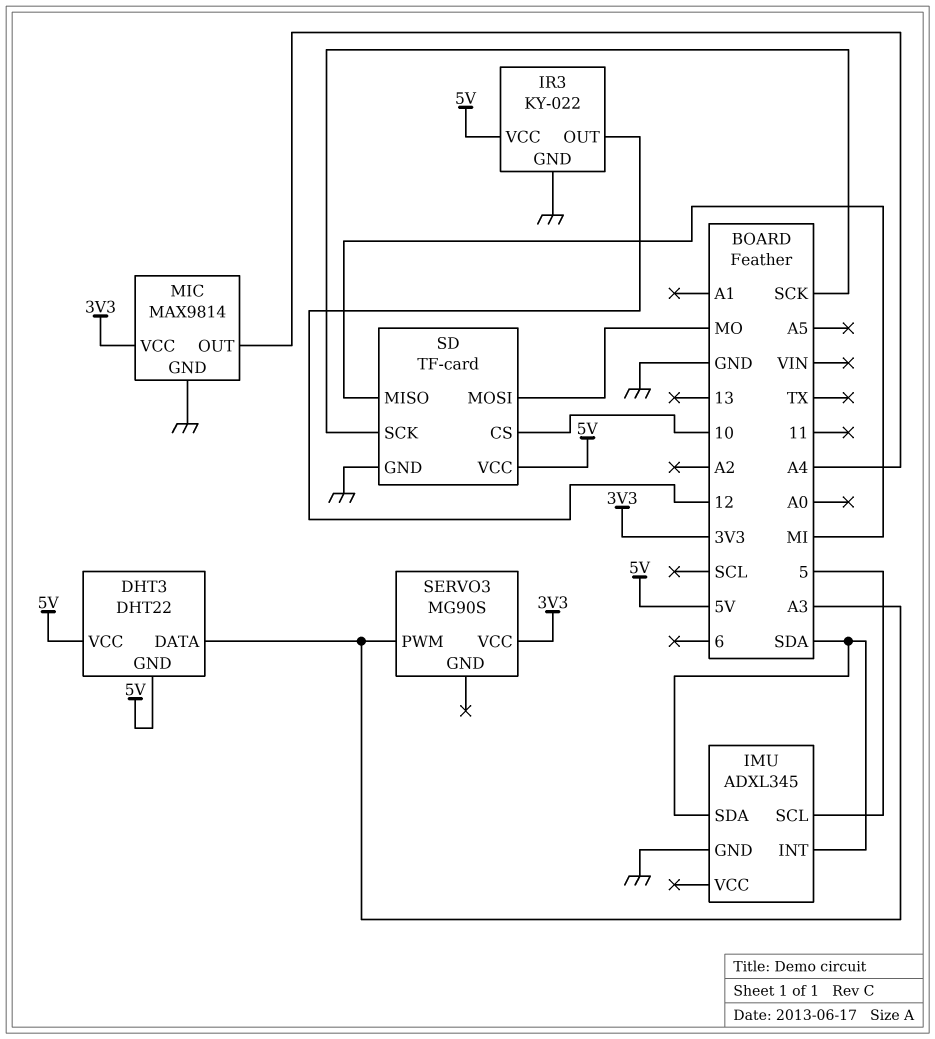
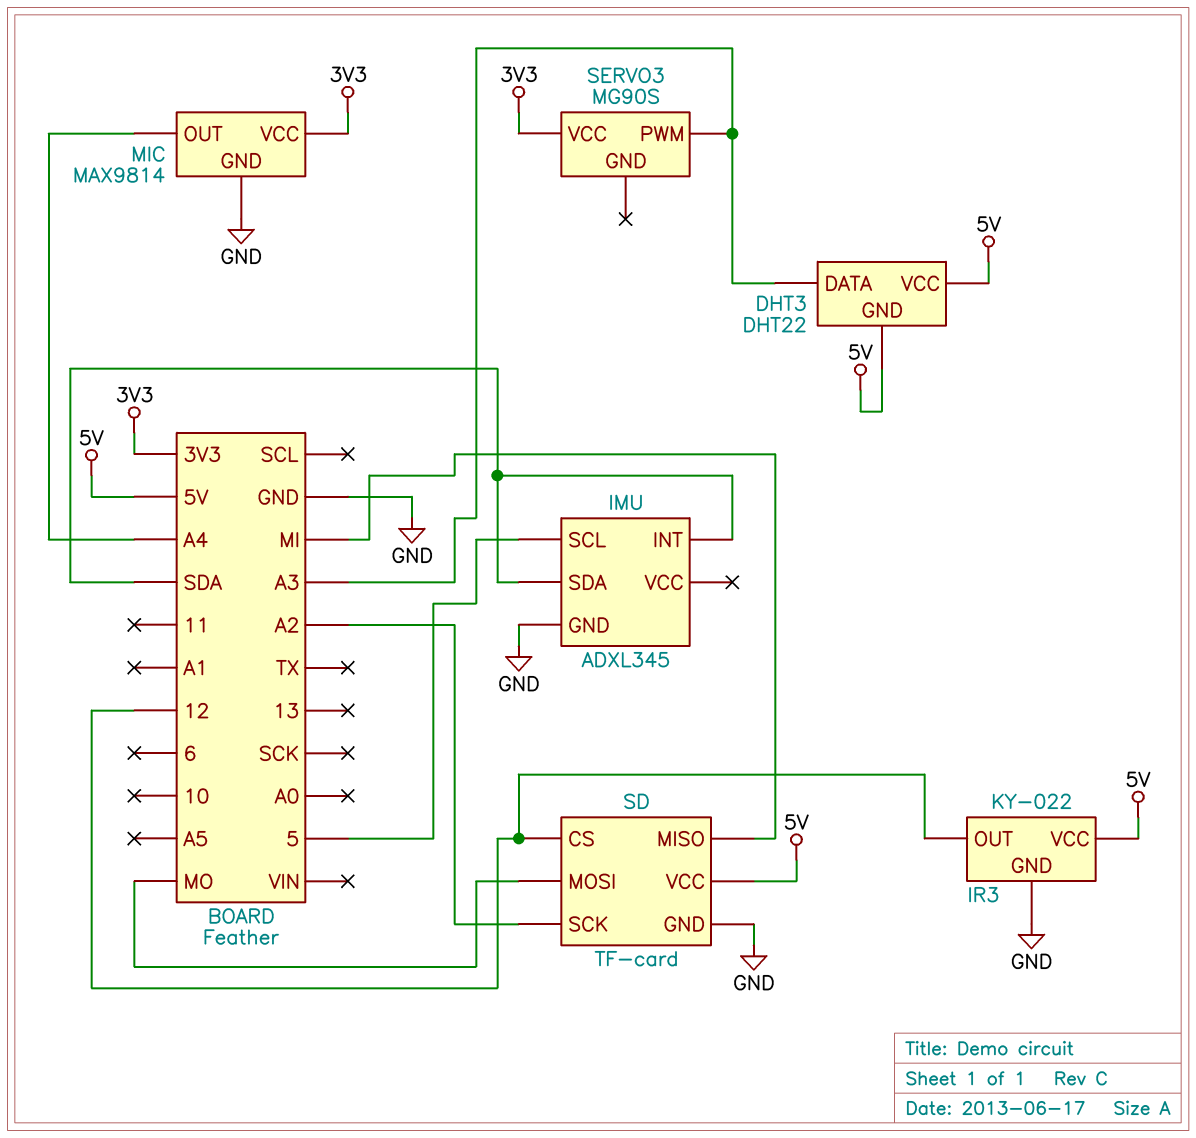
SD pin CS: 10 -> 12
SD pin SCK: SCK -> A2

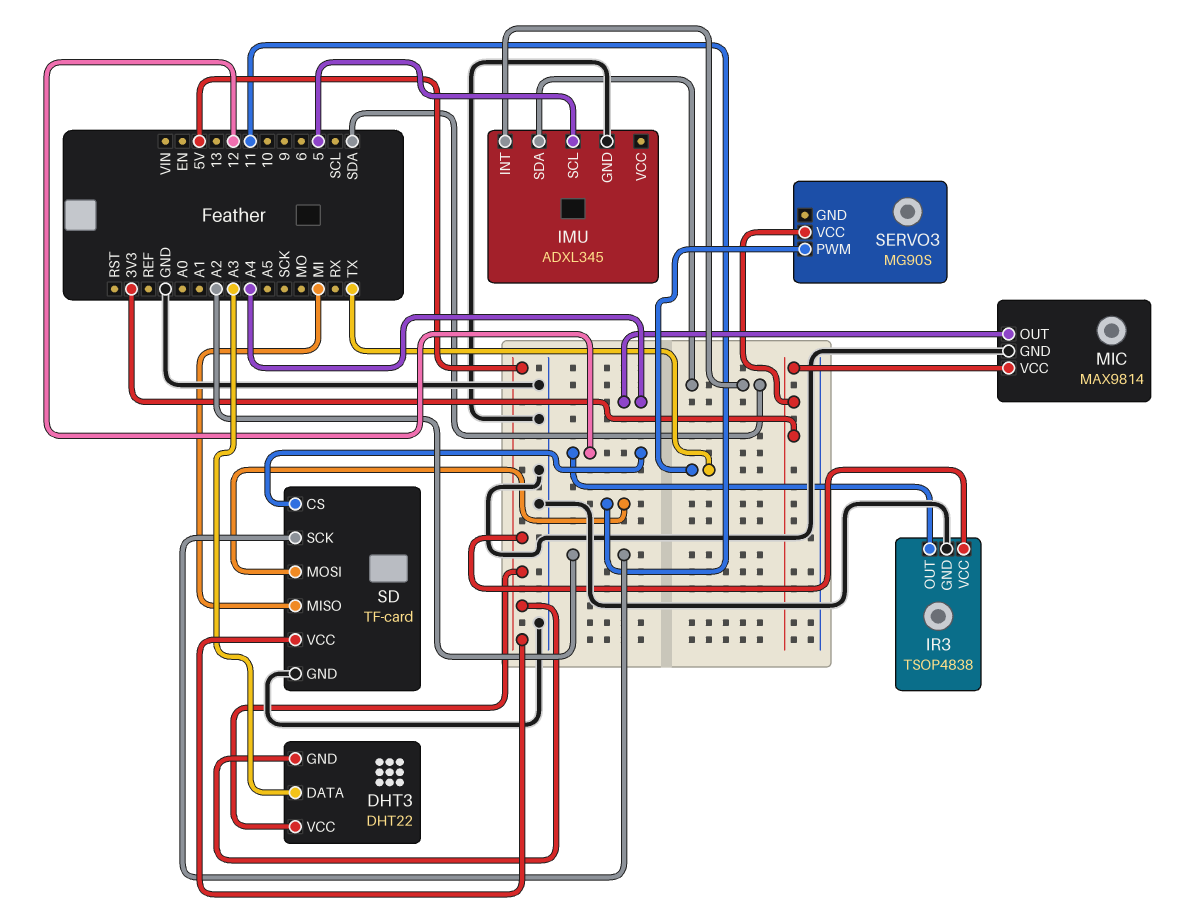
IR3: KY-022 -> TSOP4838
SD pin MOSI: MO -> 11
SERVO3 pin PWM: A3 -> TX

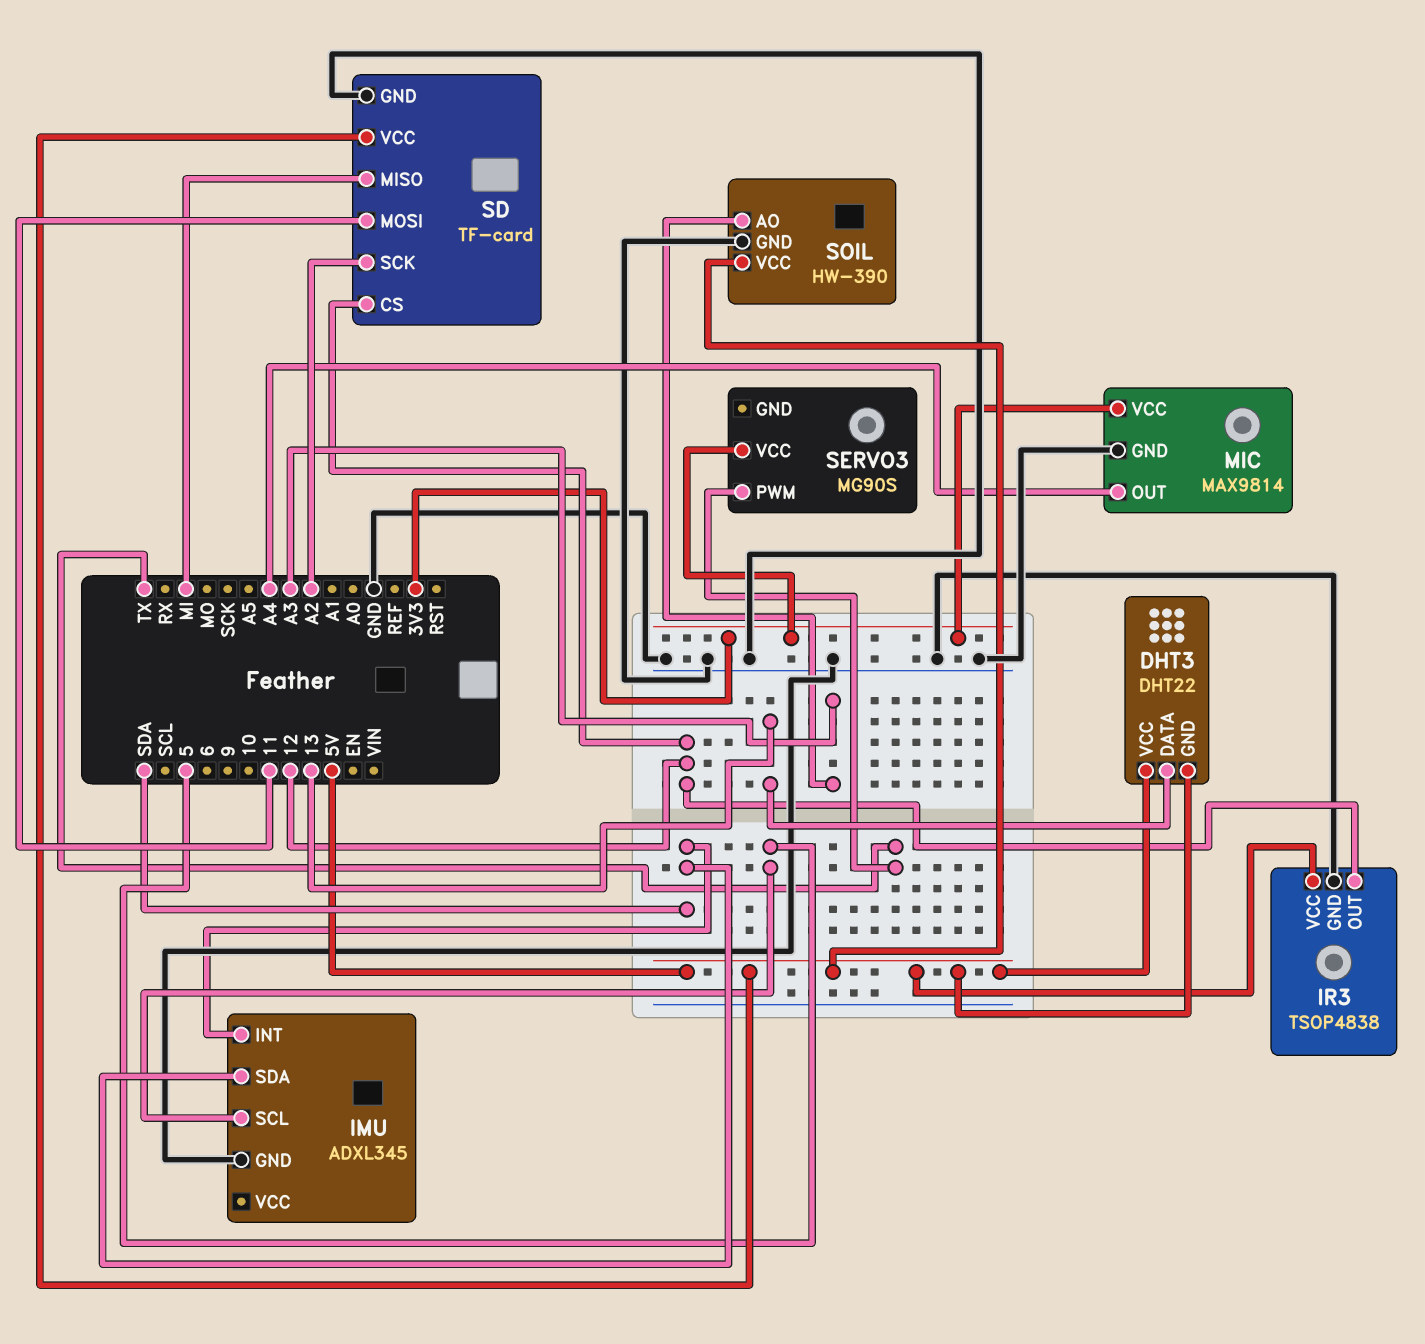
DHT3 pin DATA: A3 -> 13
SOIL: none -> HW-390
SOIL pin AO: none -> A3
SOIL pin GND: none -> GND
SOIL pin VCC: none -> 5V

